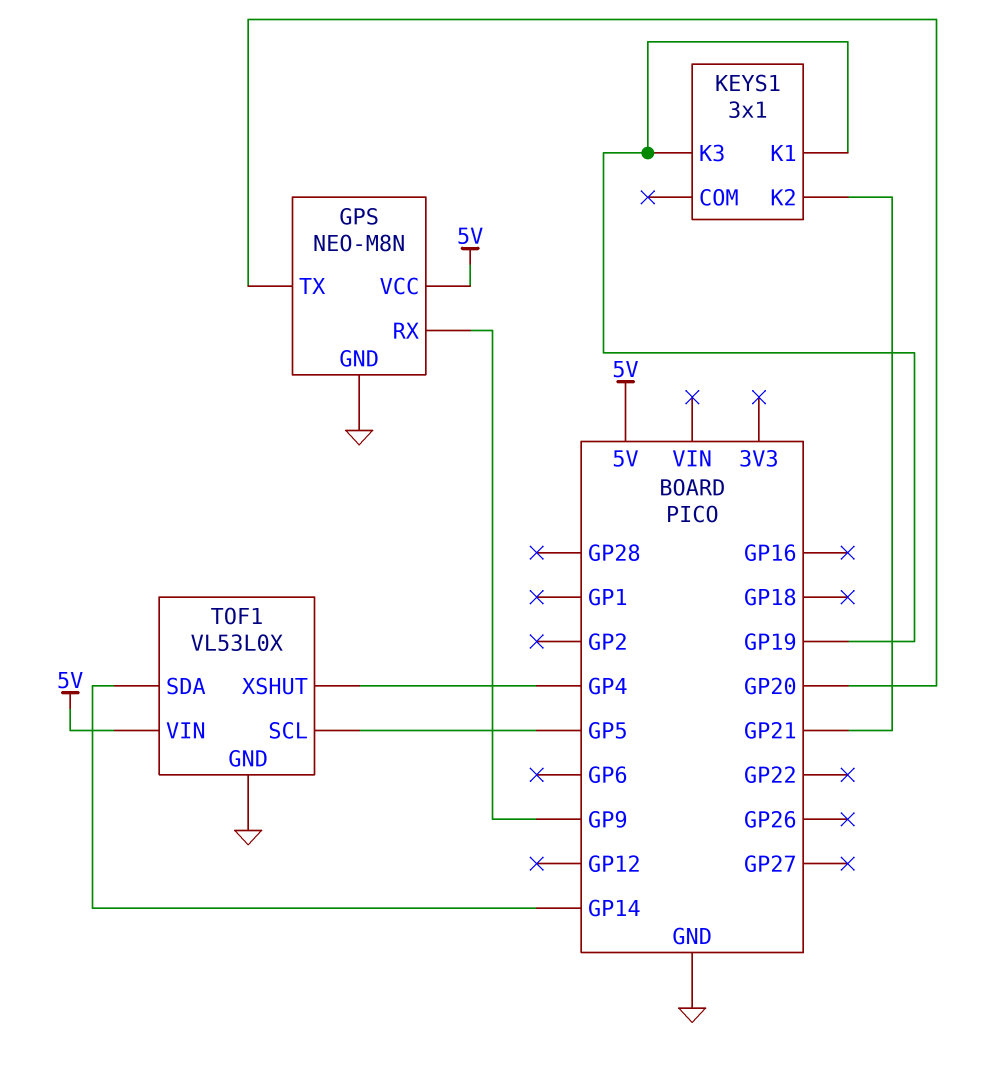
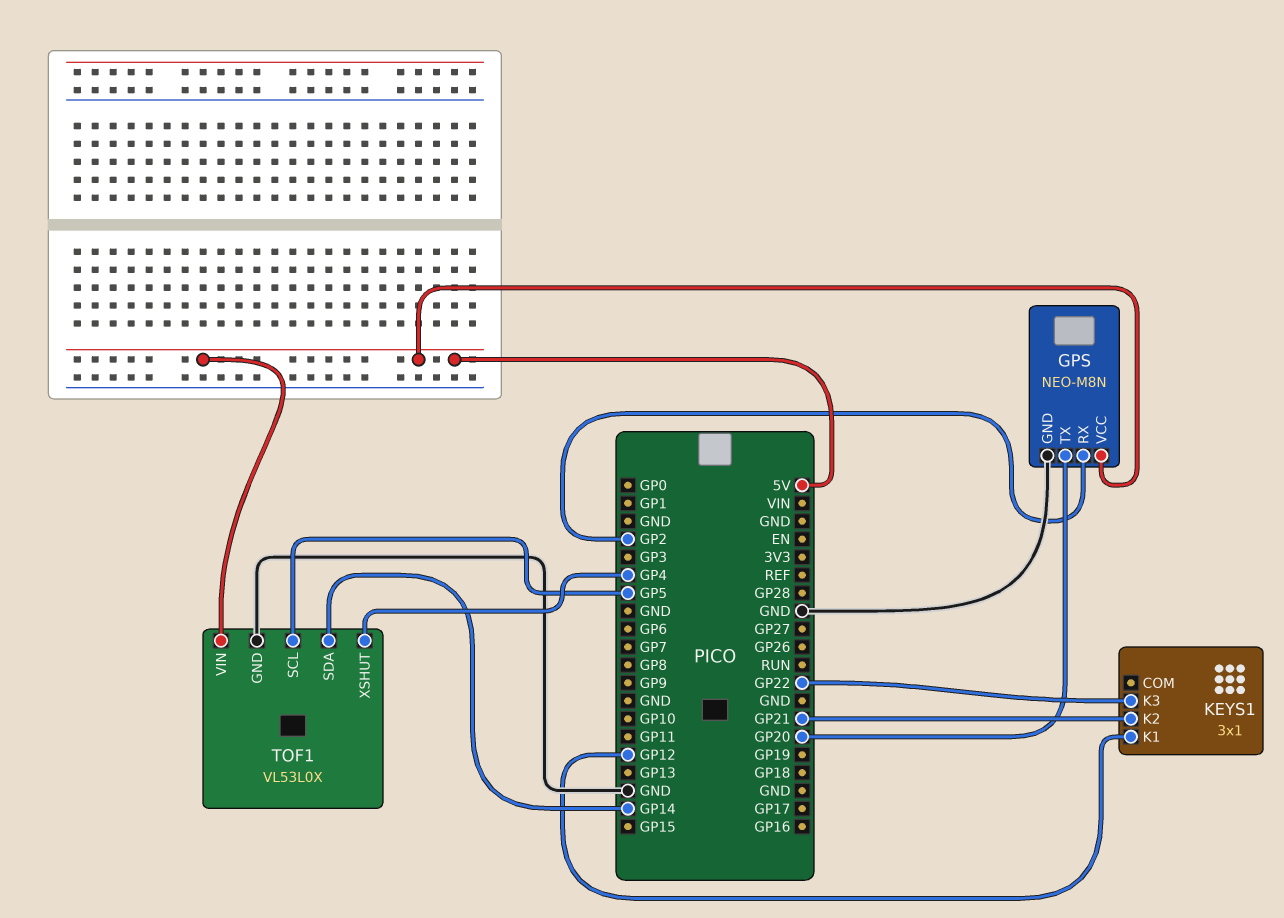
GPS pin RX: GP9 -> GP2
KEYS1 pin K1: GP19 -> GP12
KEYS1 pin K3: GP19 -> GP22

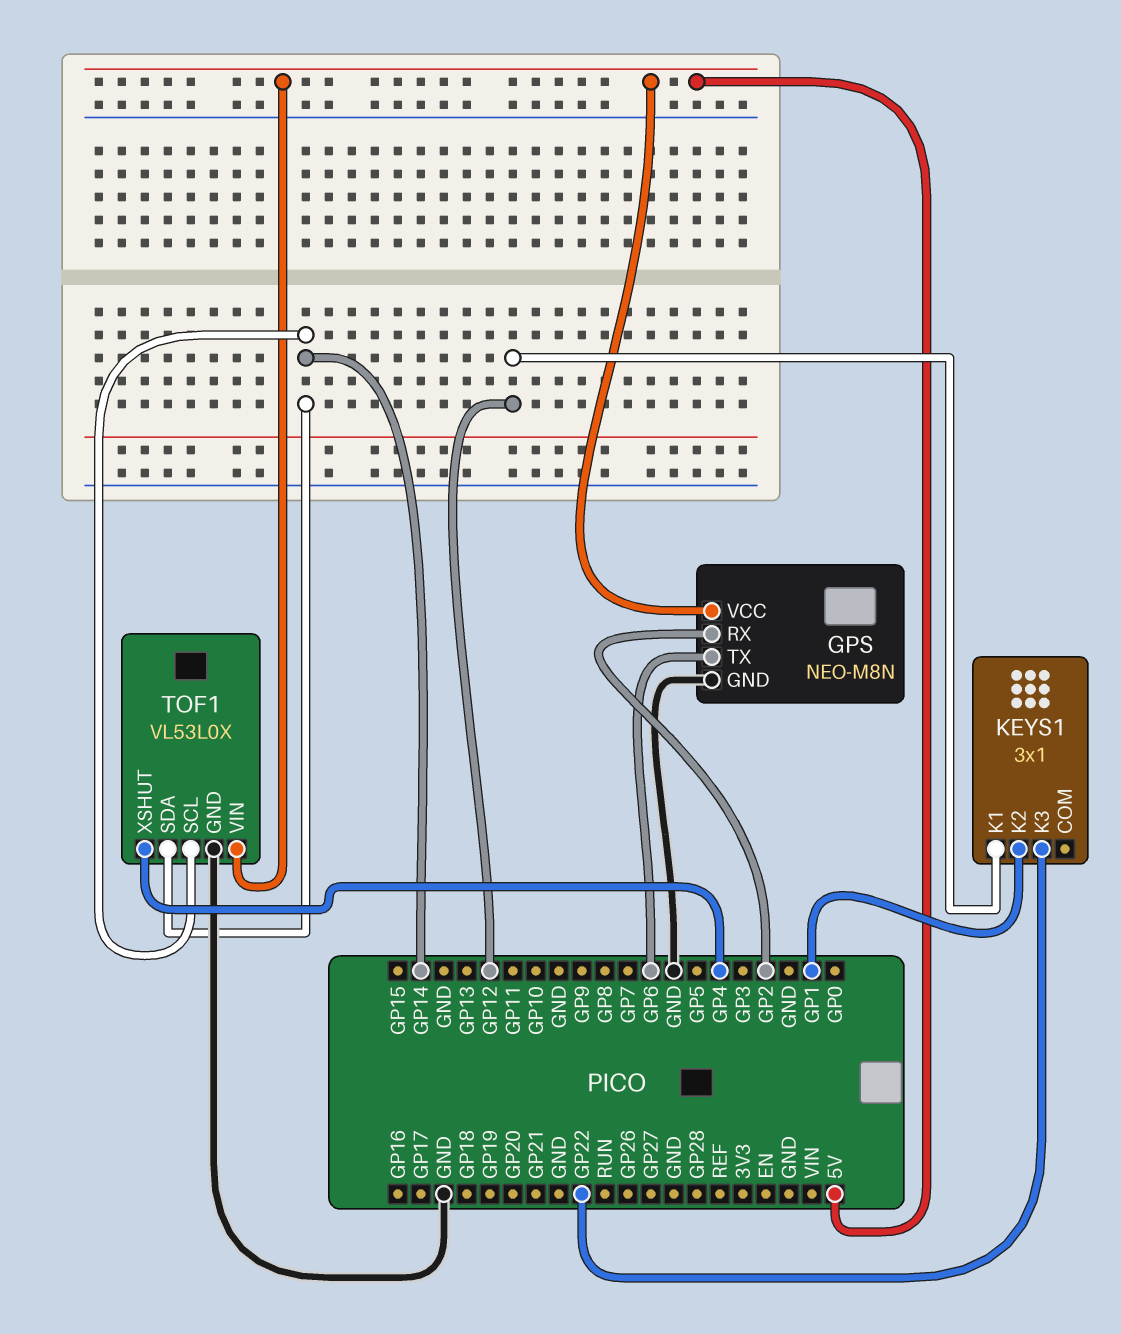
GPS pin TX: GP20 -> GP6
KEYS1 pin K2: GP21 -> GP1
TOF1 pin SCL: GP5 -> GP14

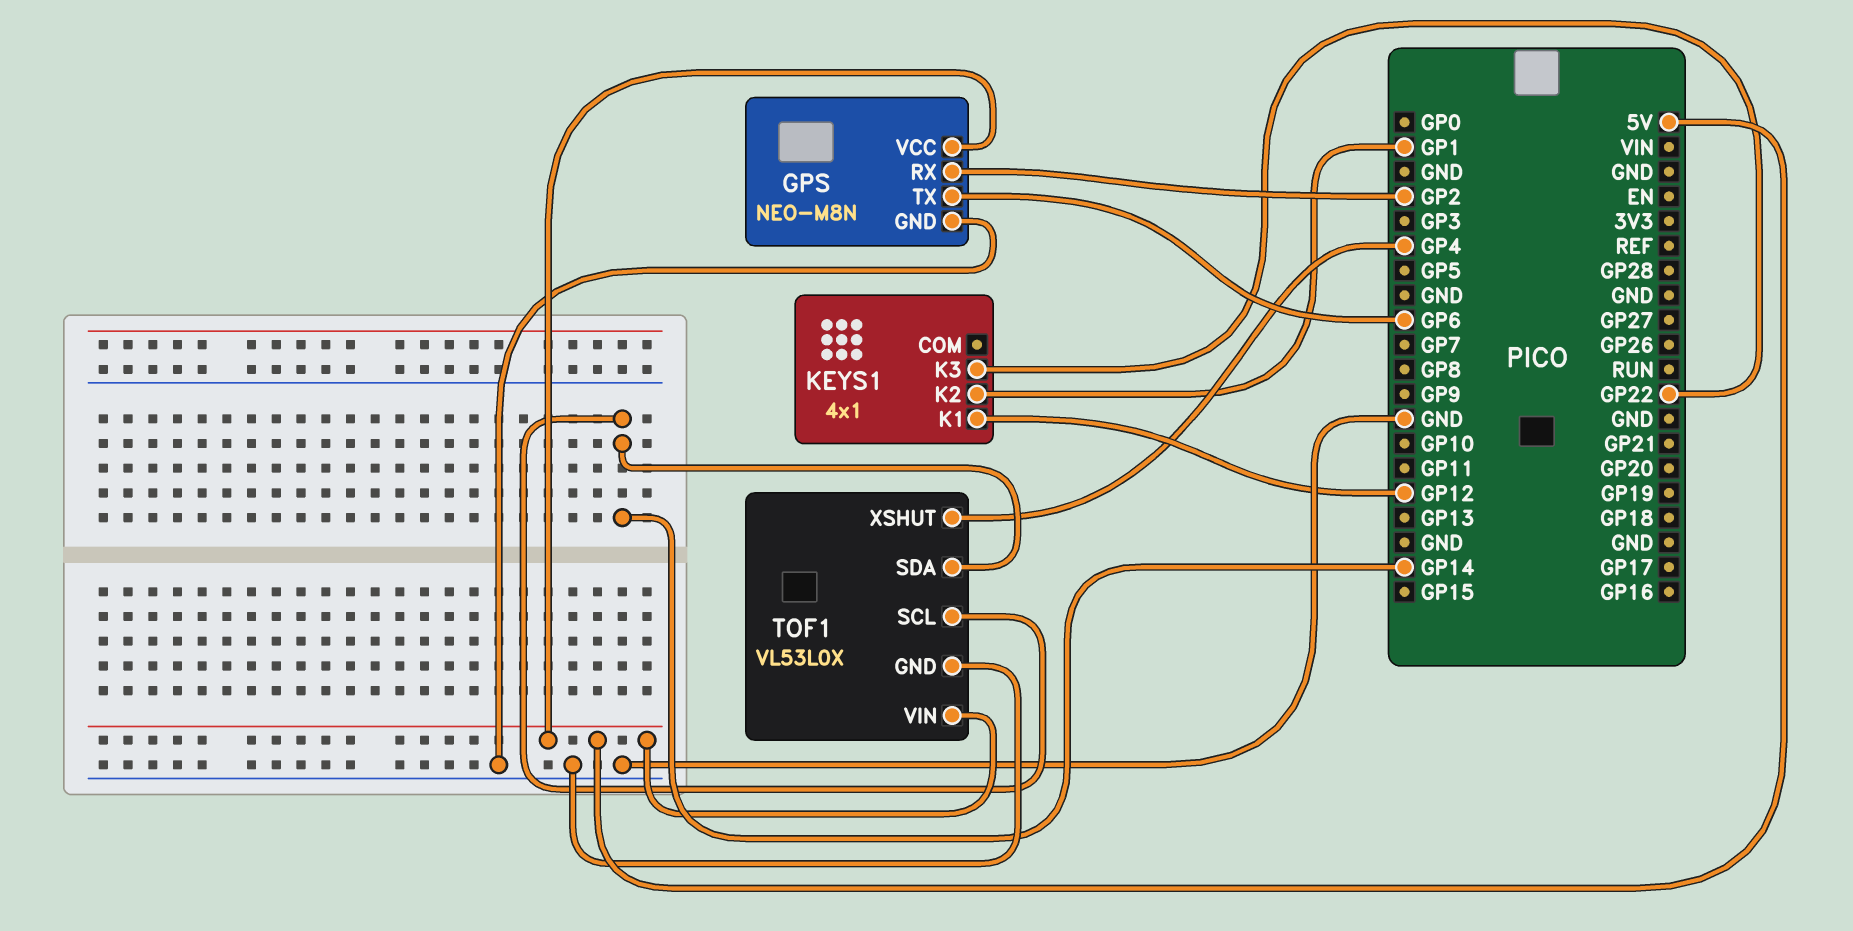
KEYS1: 3x1 -> 4x1

